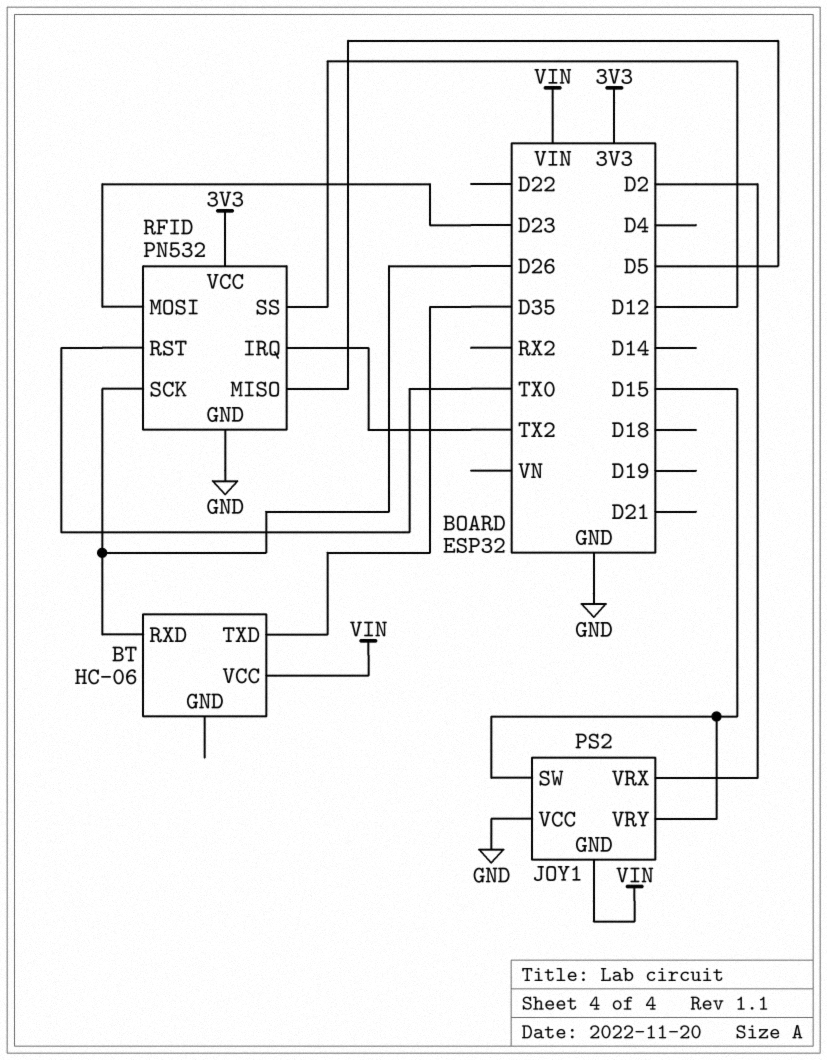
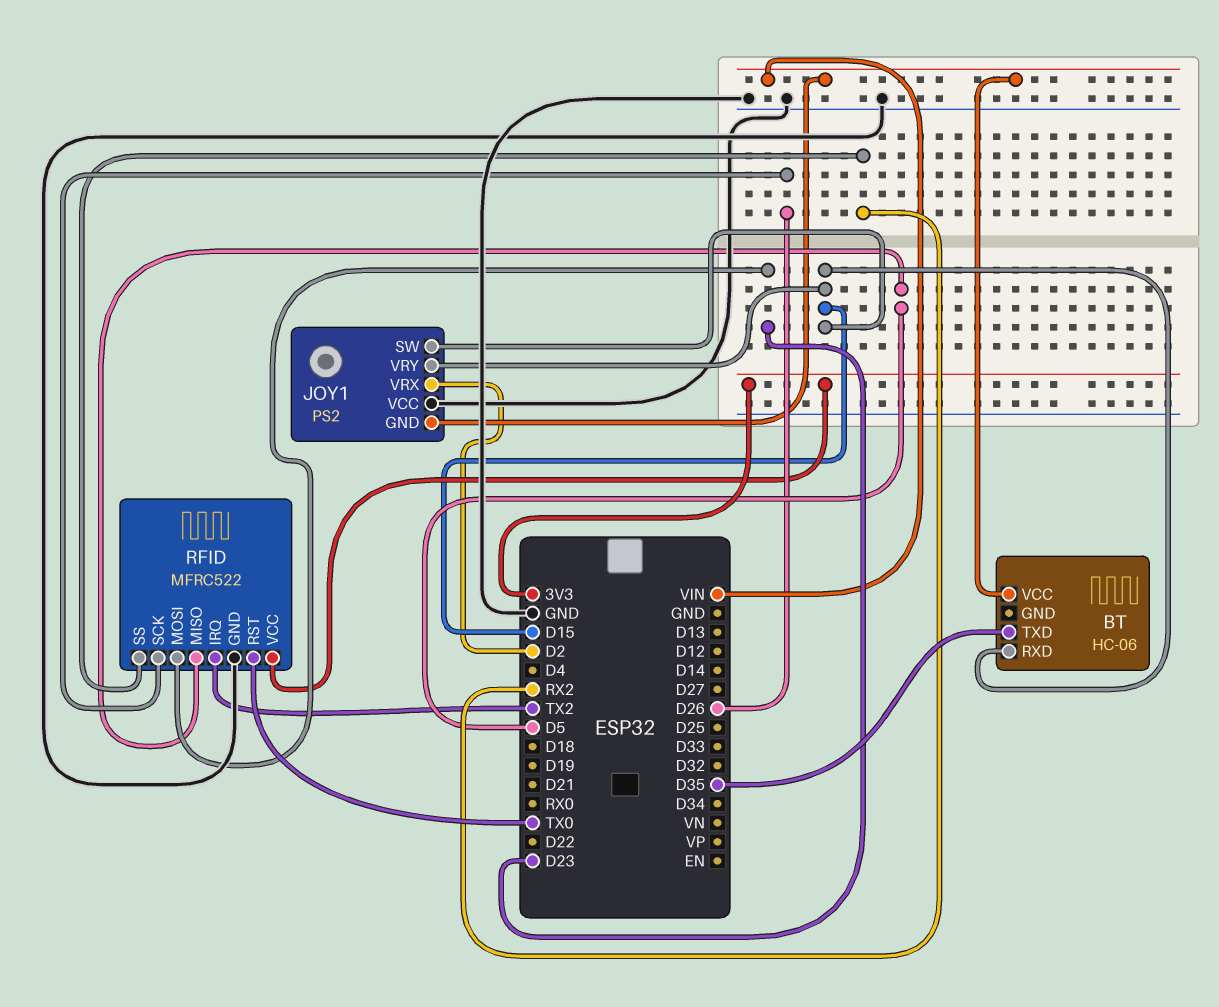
BT pin RXD: D26 -> D15
RFID: PN532 -> MFRC522
RFID pin SS: D12 -> RX2

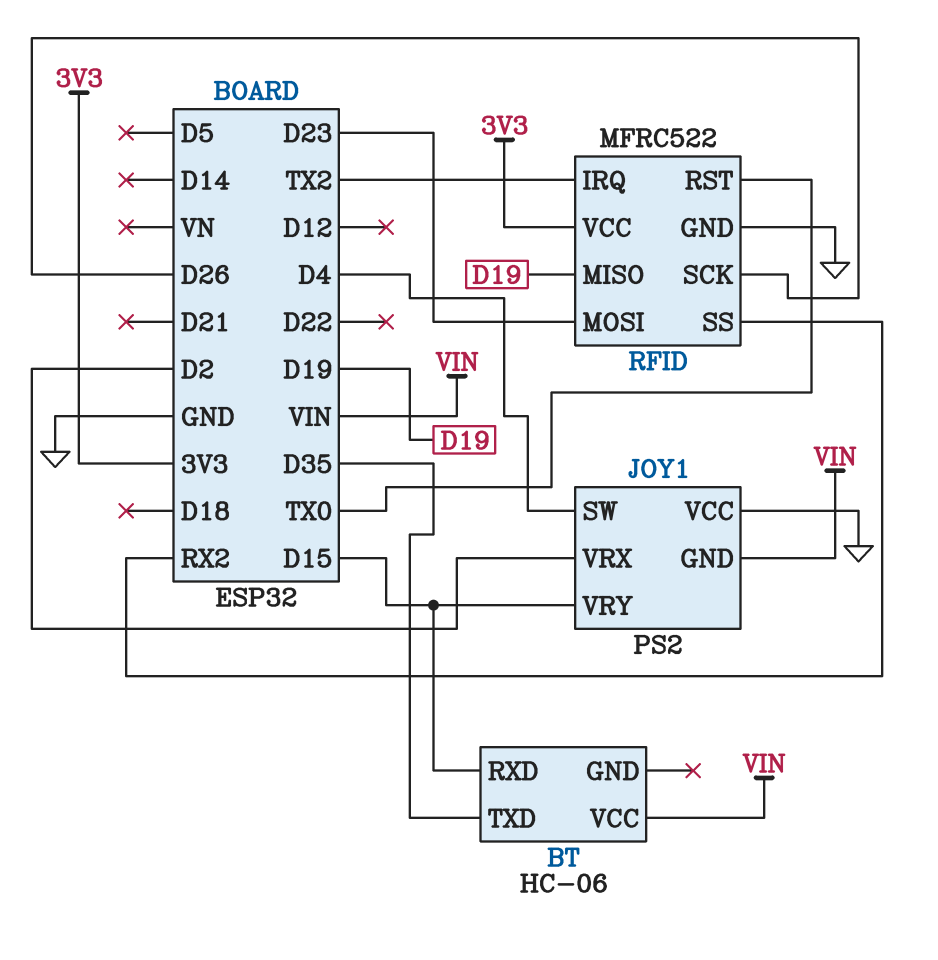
JOY1 pin SW: D15 -> D4
RFID pin MISO: D5 -> D19

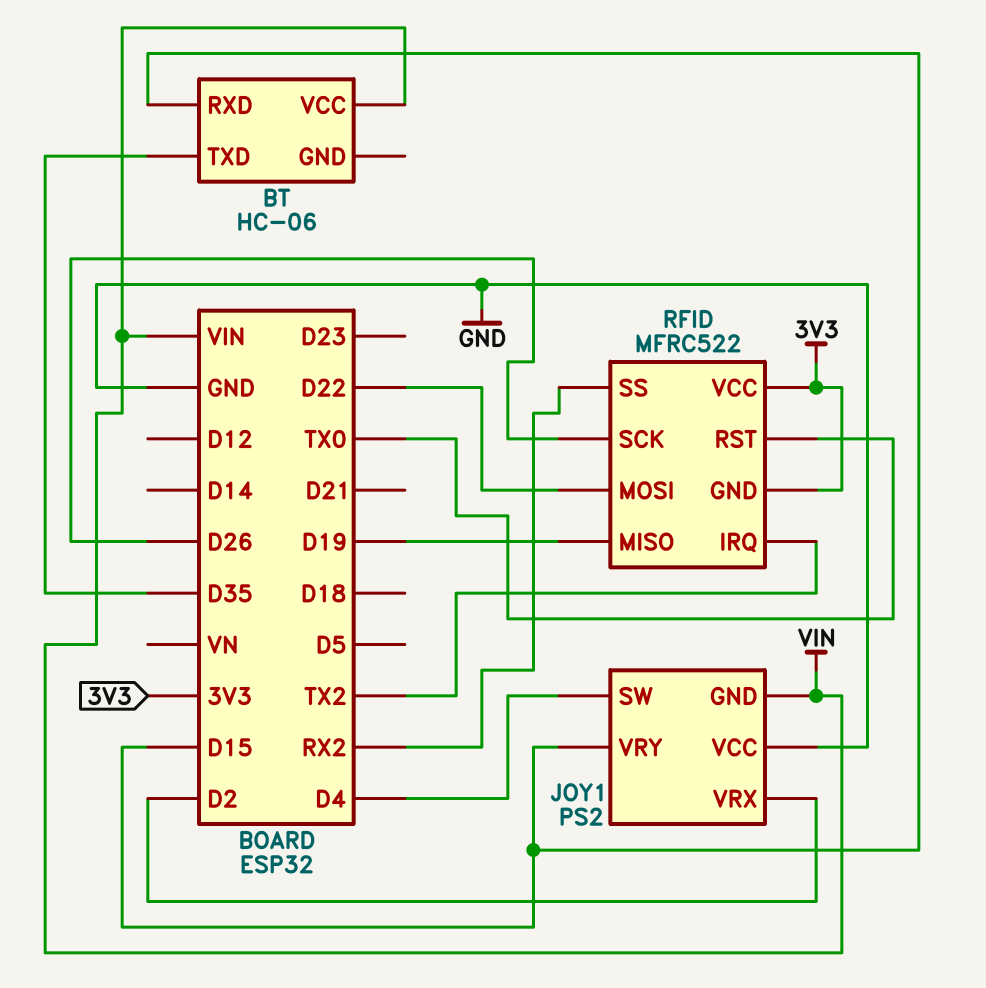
RFID pin GND: GND -> 3V3
RFID pin MOSI: D23 -> D22

